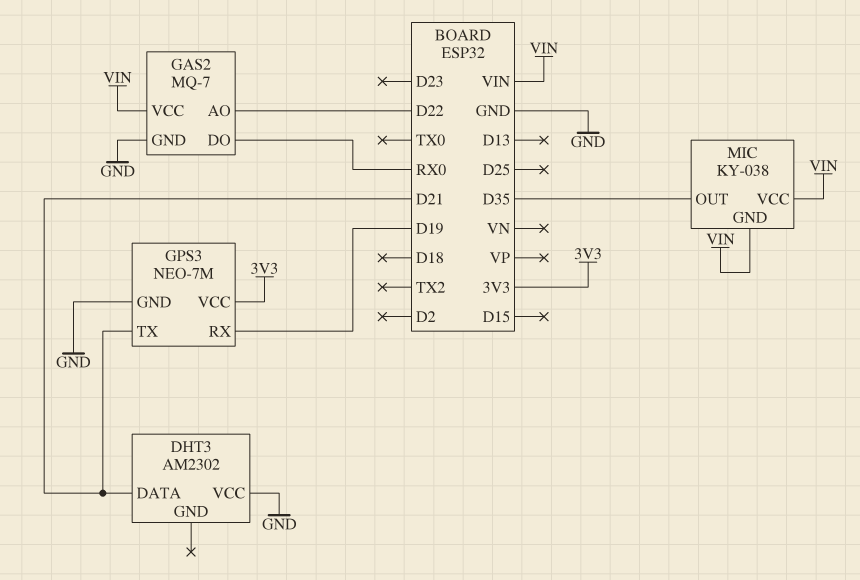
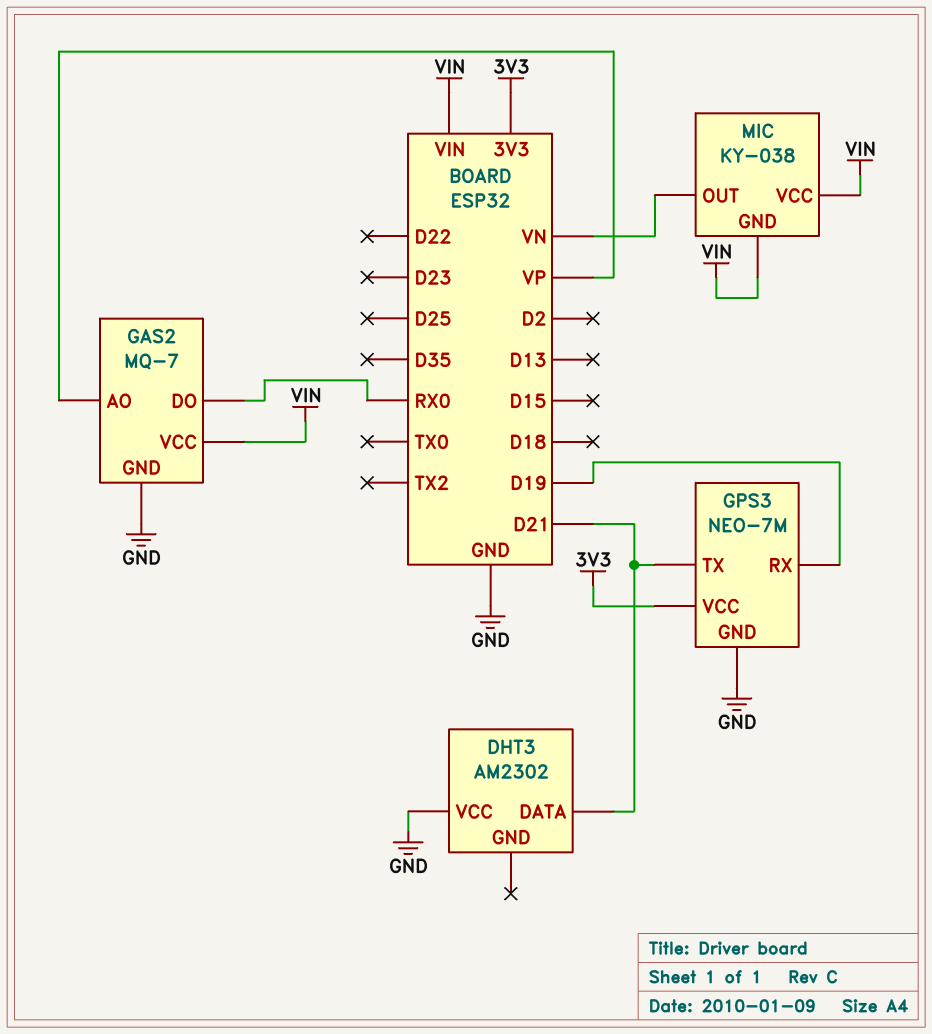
GAS2 pin AO: D22 -> VP
MIC pin OUT: D35 -> VN

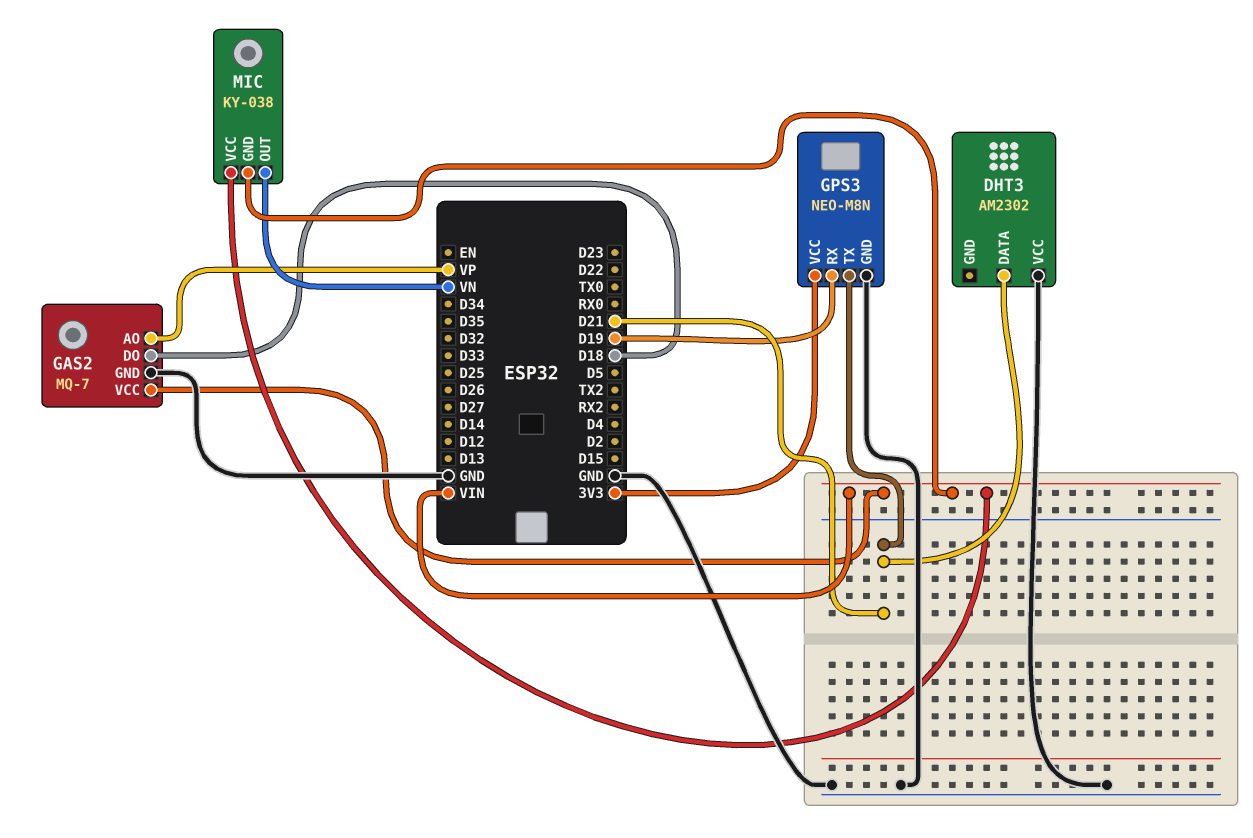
GAS2 pin DO: RX0 -> D18
GPS3: NEO-7M -> NEO-M8N

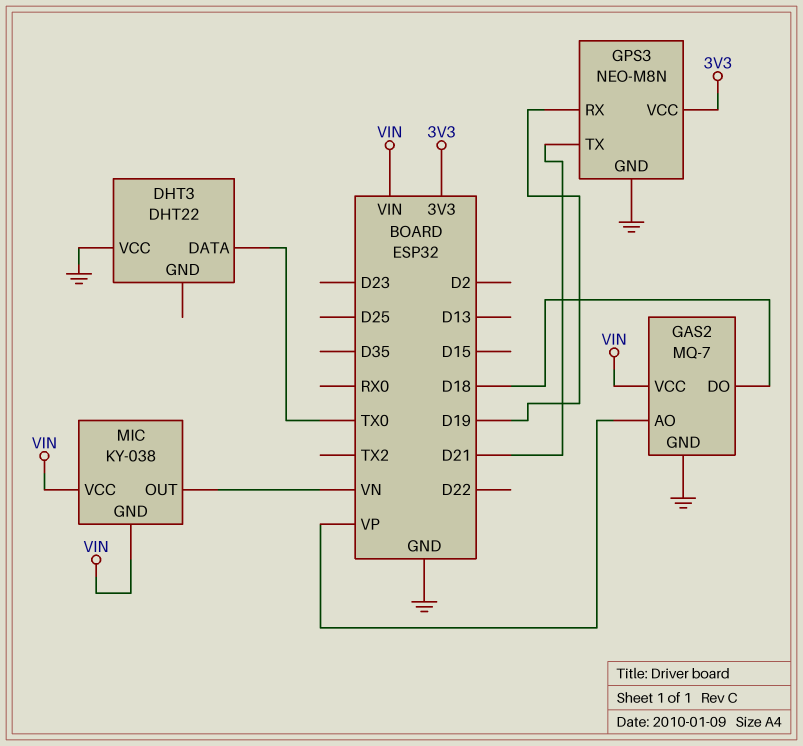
DHT3: AM2302 -> DHT22
DHT3 pin DATA: D21 -> TX0

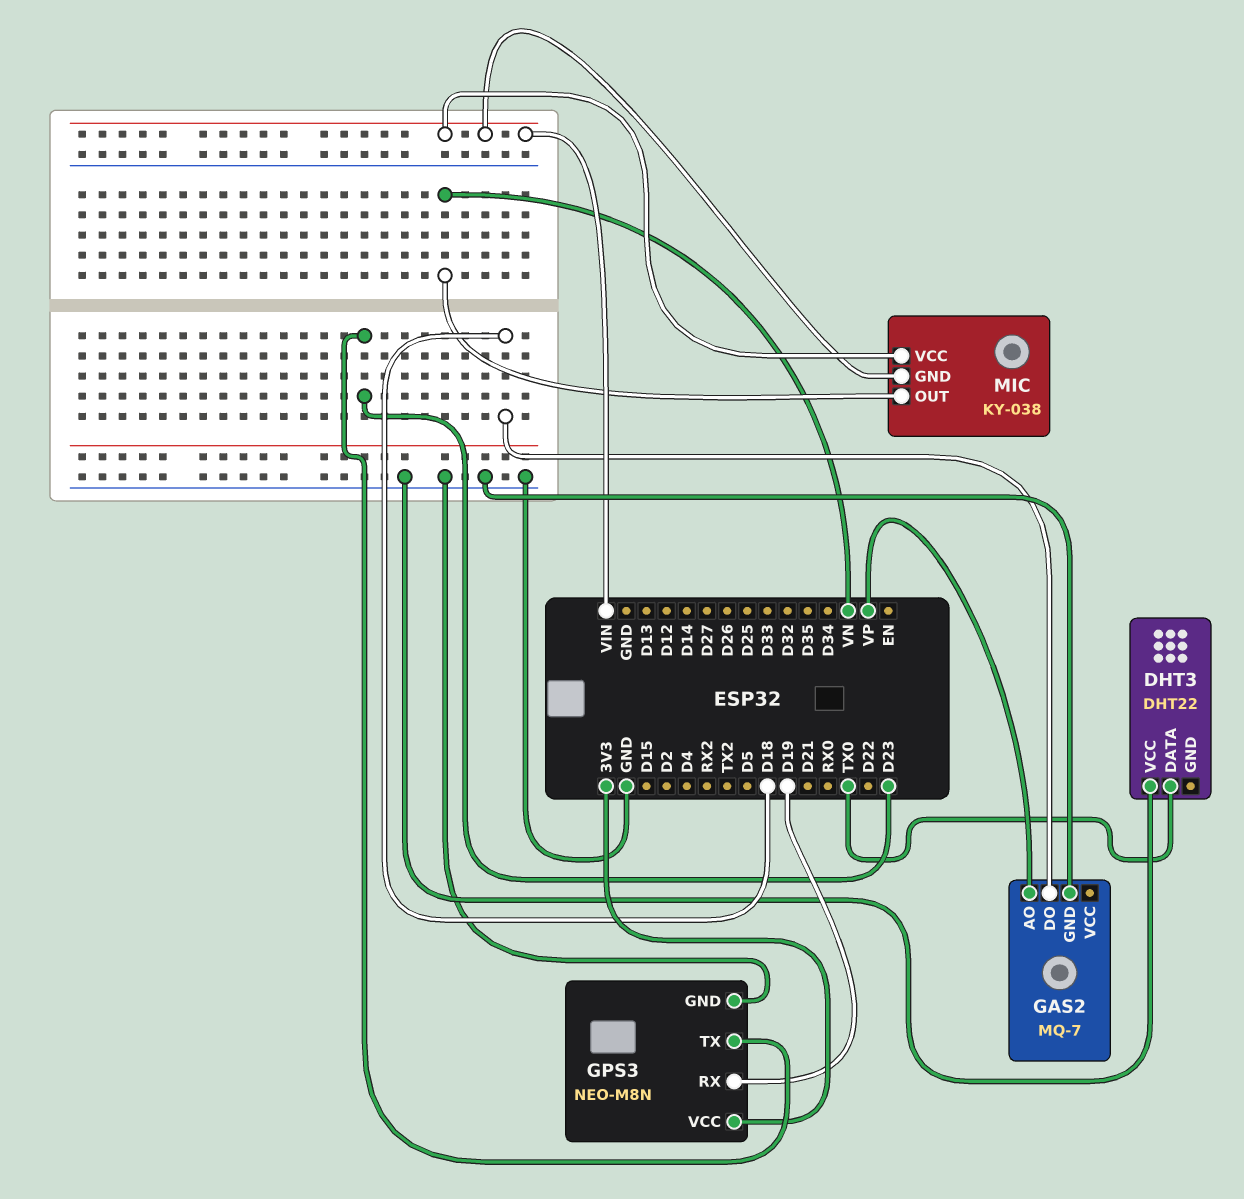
GAS2 pin VCC: VIN -> none
GPS3 pin TX: D21 -> D23

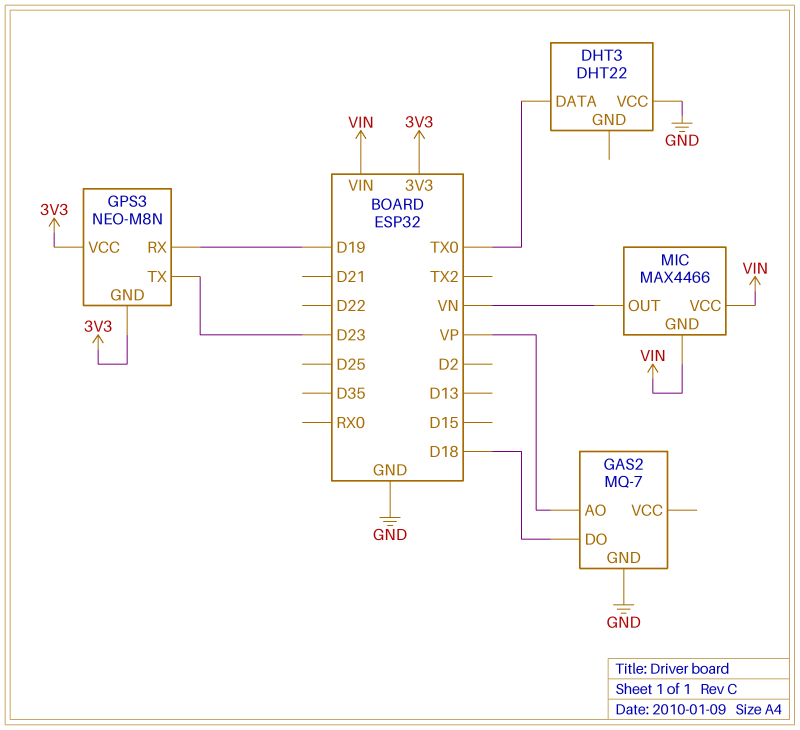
GPS3 pin GND: GND -> 3V3
MIC: KY-038 -> MAX4466

